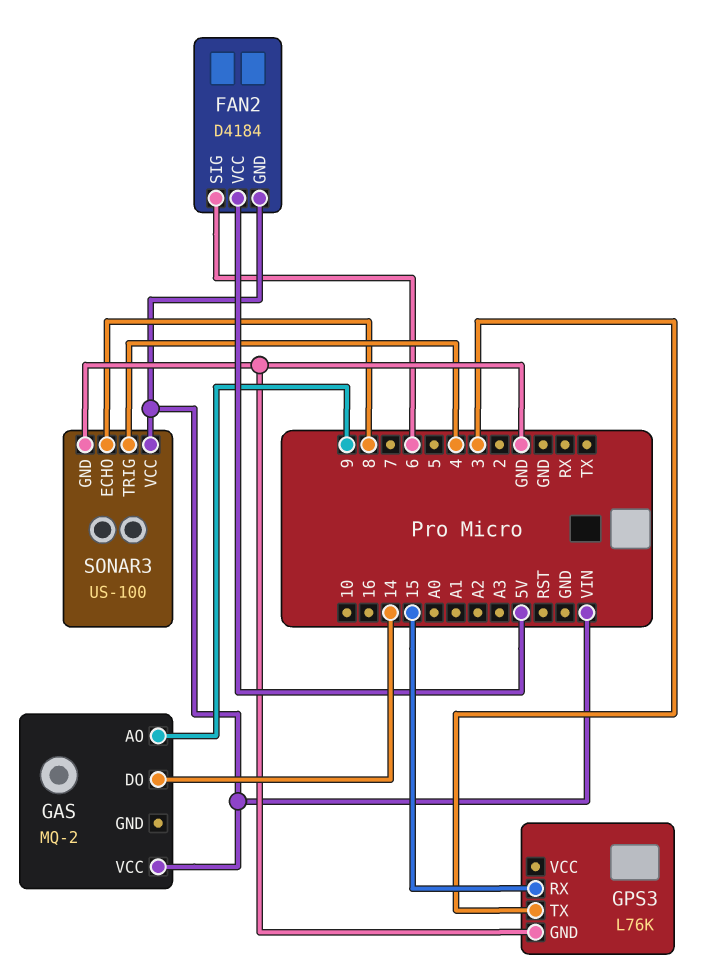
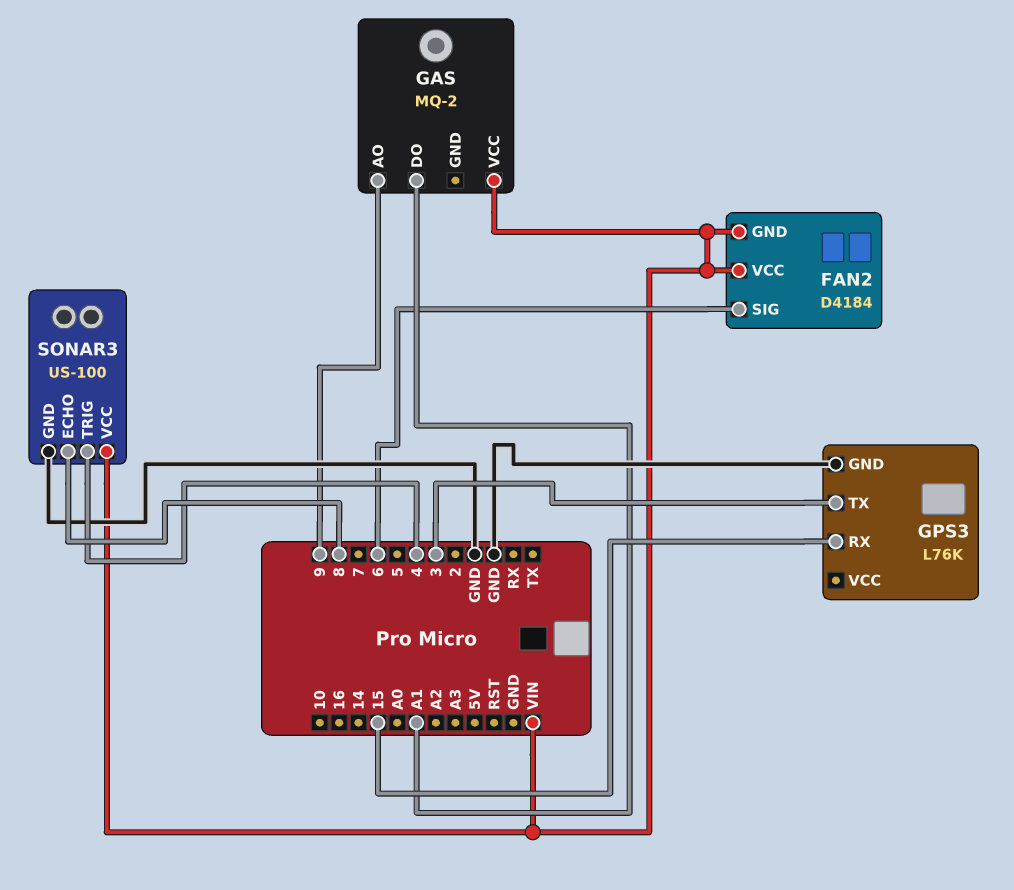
FAN2 pin VCC: 5V -> VIN
GAS pin DO: 14 -> A1

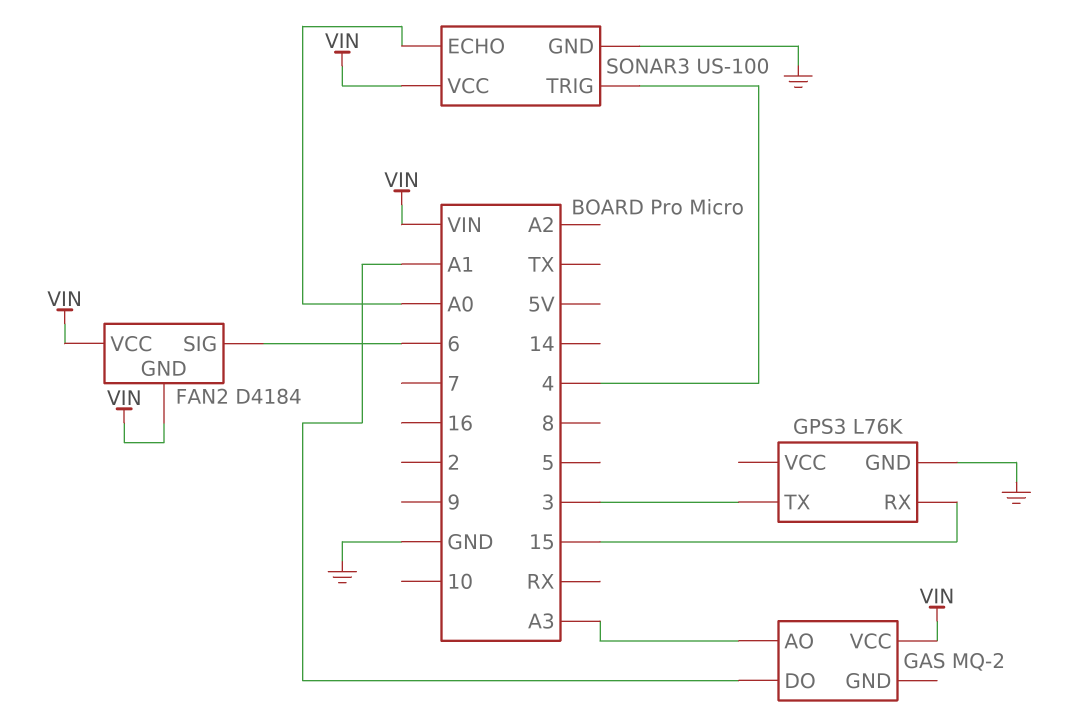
GAS pin AO: 9 -> A3
SONAR3 pin ECHO: 8 -> A0

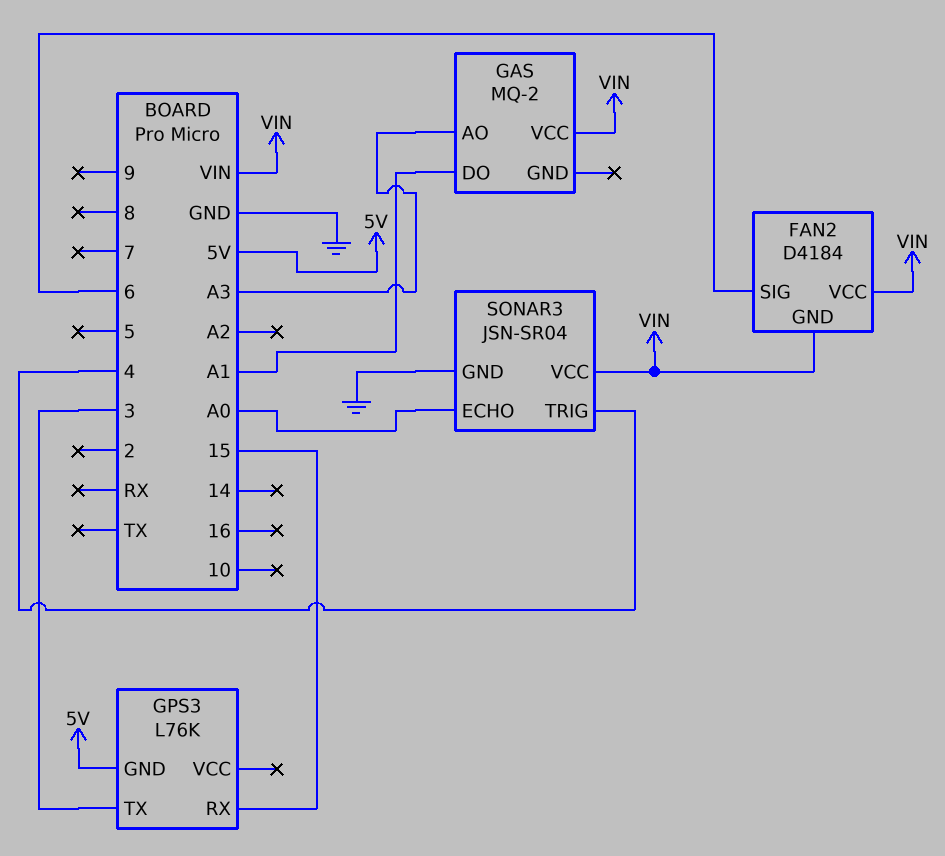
GPS3 pin GND: GND -> 5V
SONAR3: US-100 -> JSN-SR04

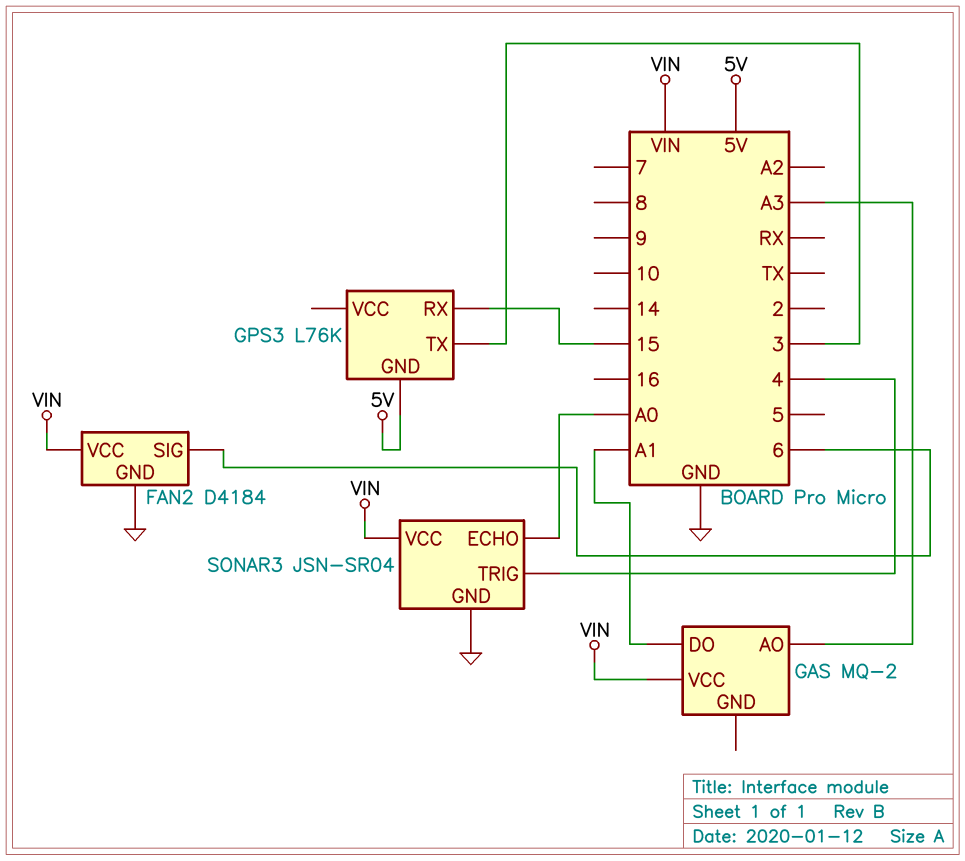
FAN2 pin GND: VIN -> GND

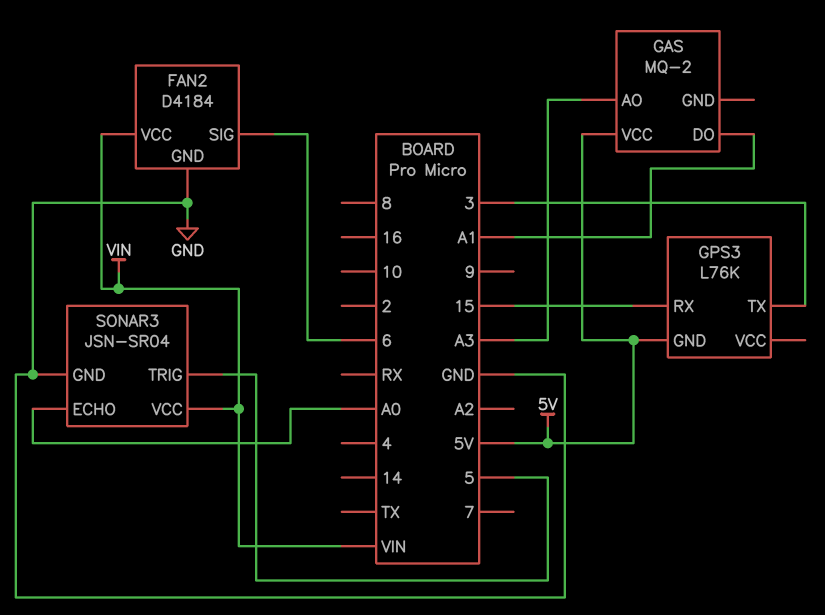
GAS pin VCC: VIN -> 5V
SONAR3 pin TRIG: 4 -> 5

